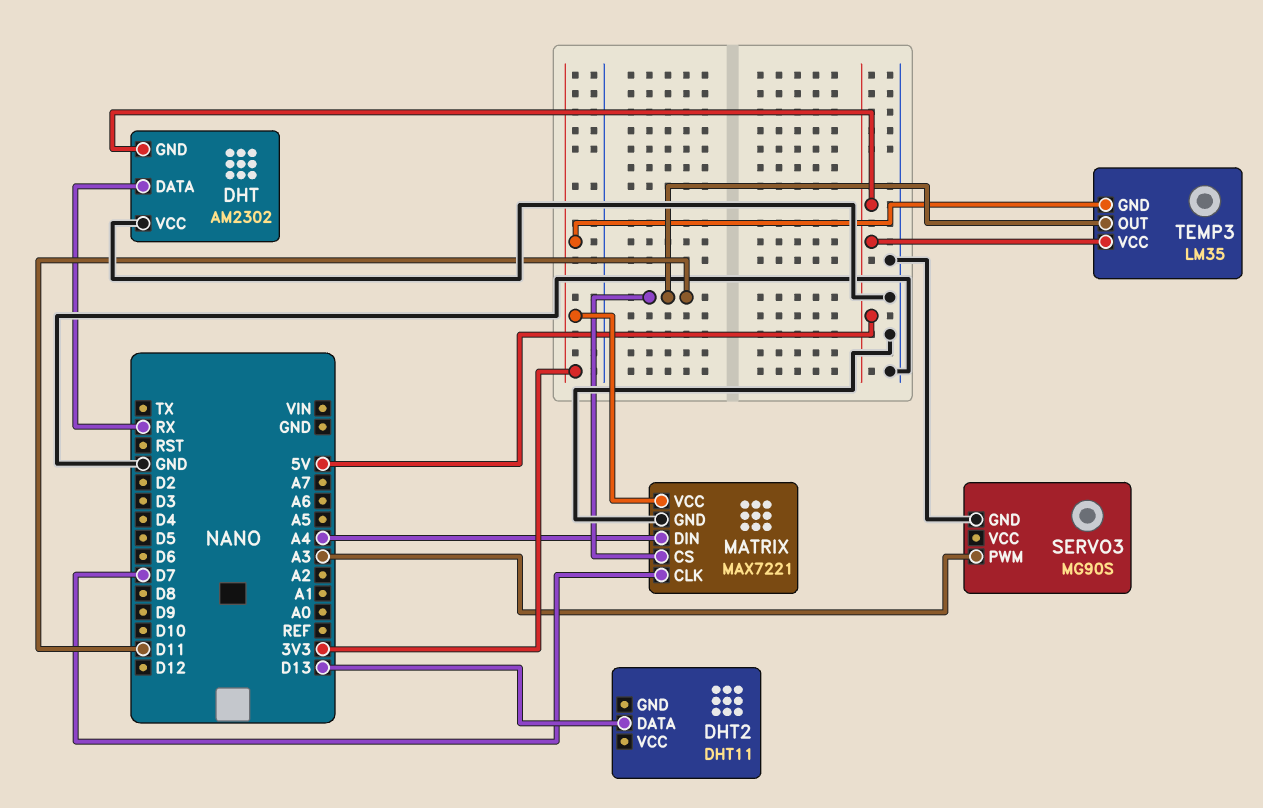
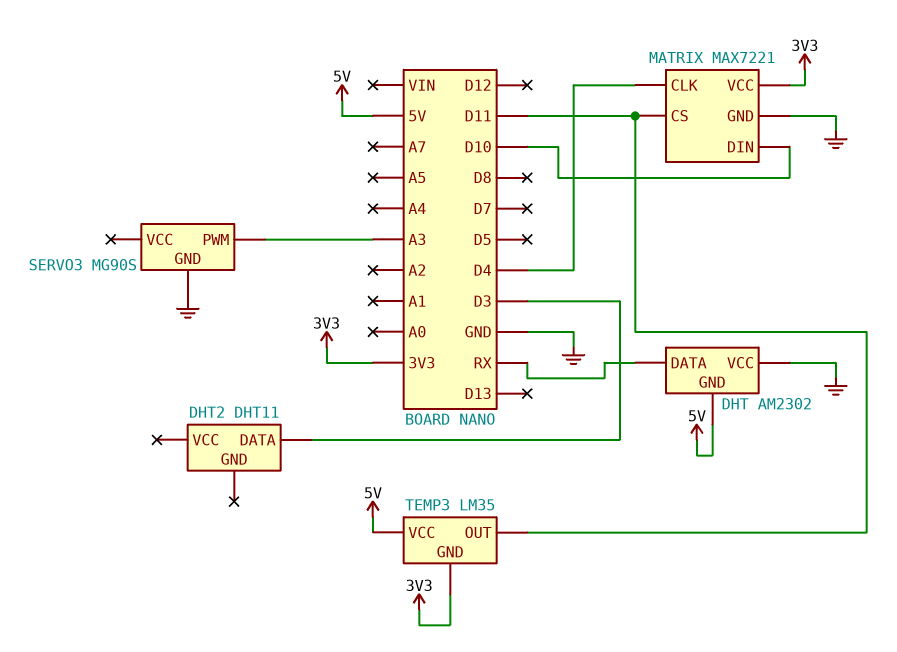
DHT2 pin DATA: D13 -> D3
MATRIX pin CLK: D7 -> D4
MATRIX pin DIN: A4 -> D10

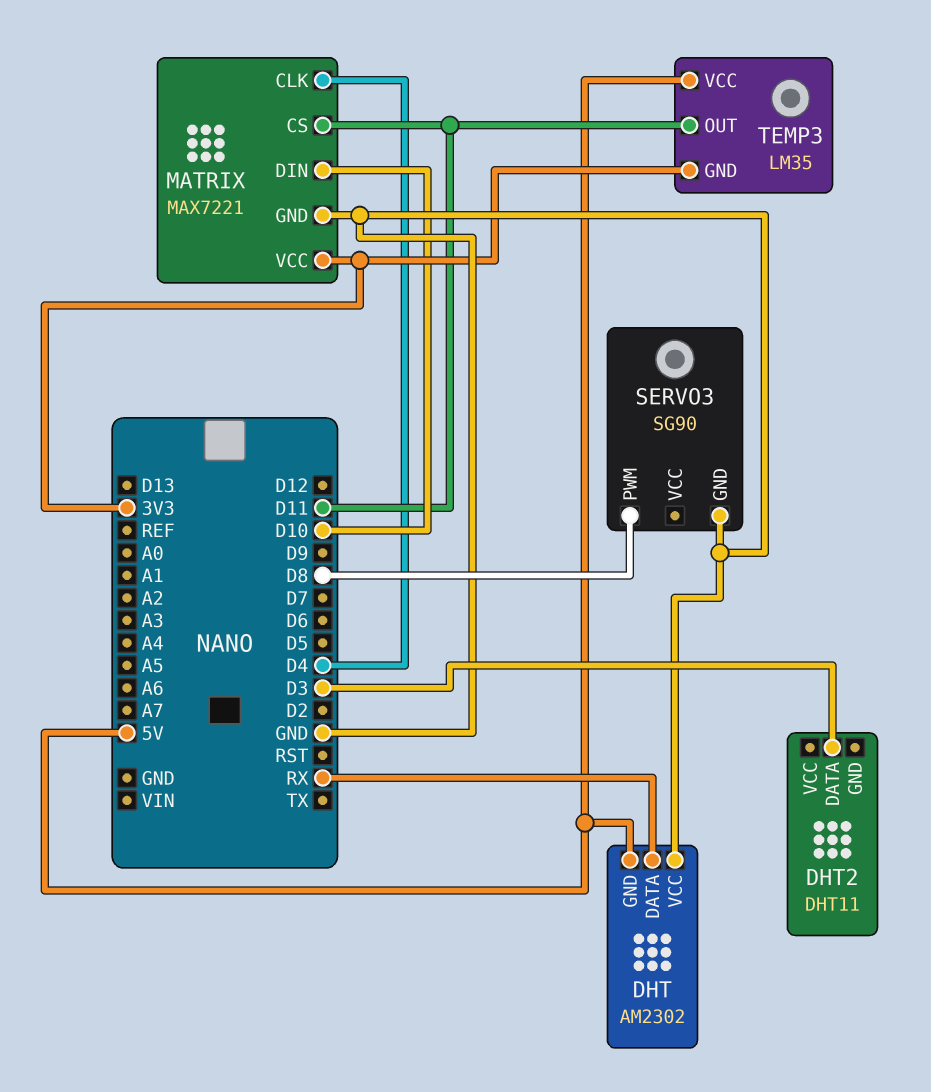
SERVO3: MG90S -> SG90
SERVO3 pin PWM: A3 -> D8

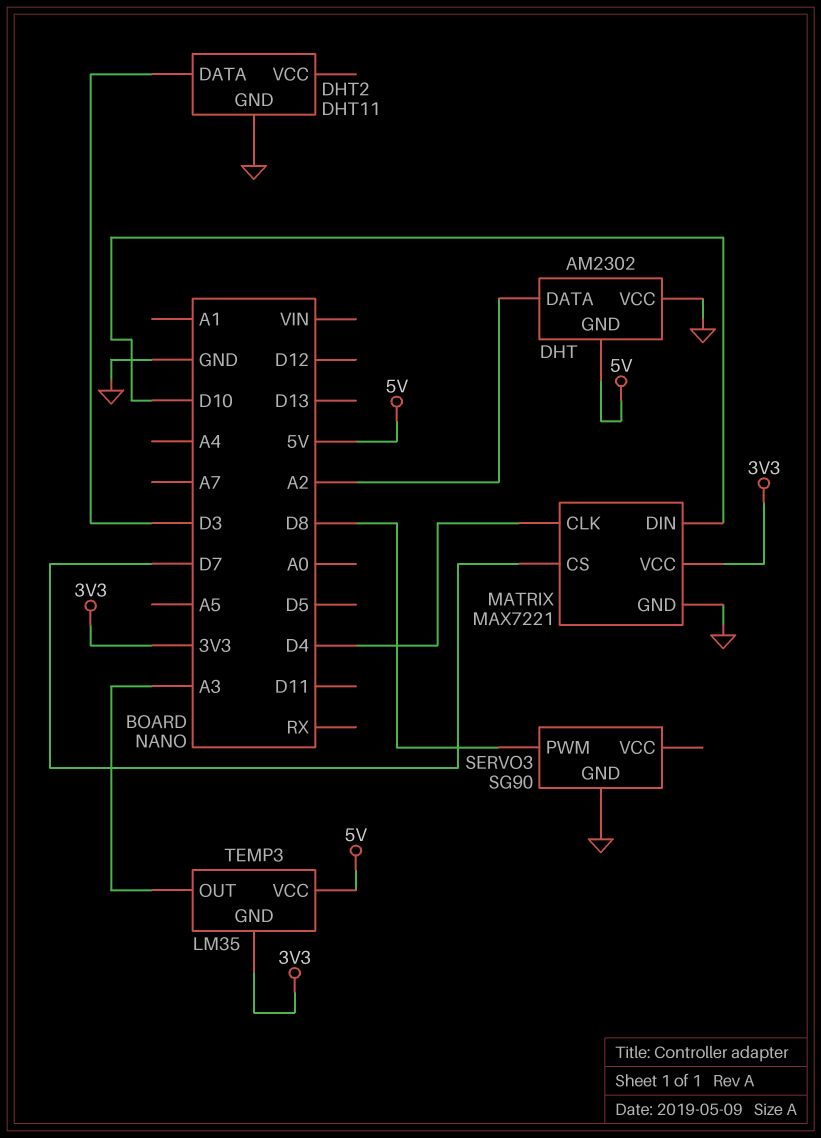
DHT pin DATA: RX -> A2
DHT2 pin GND: none -> GND
MATRIX pin CS: D11 -> D7
TEMP3 pin OUT: D11 -> A3

